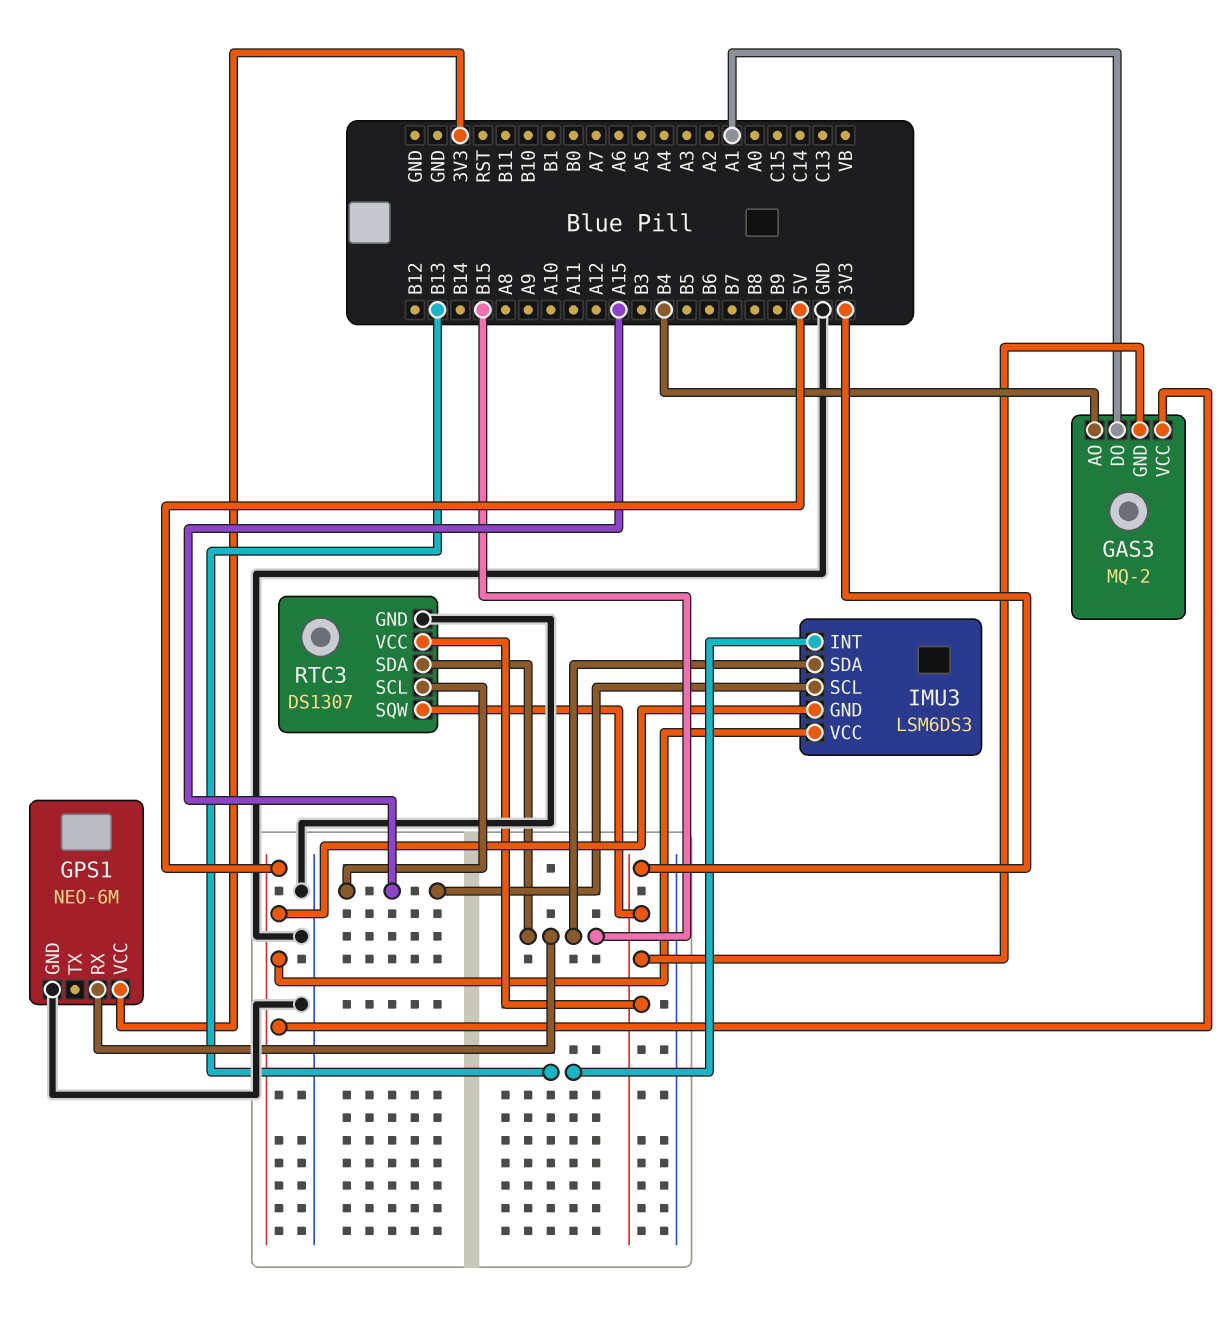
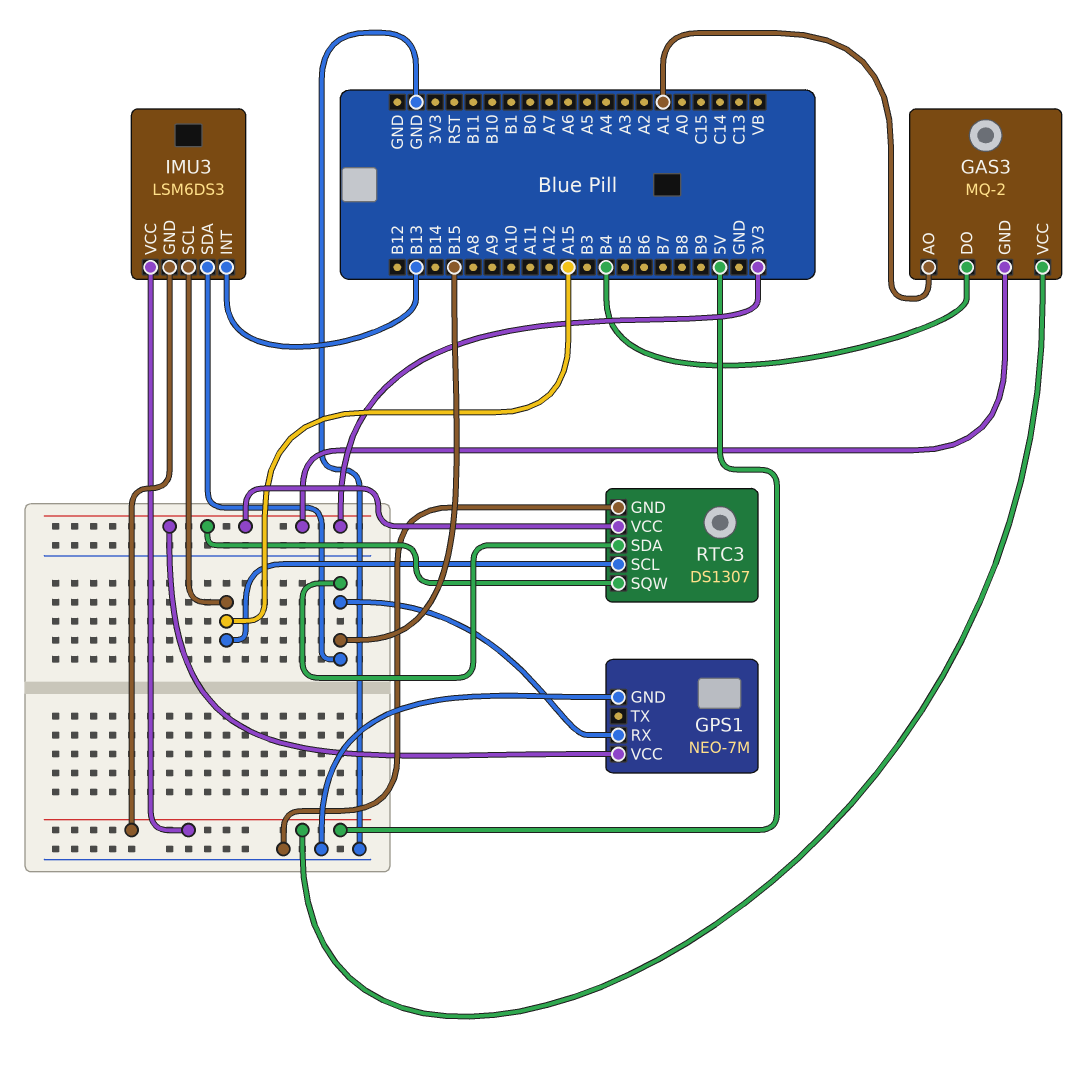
GAS3 pin AO: B4 -> A1
GAS3 pin DO: A1 -> B4
GPS1: NEO-6M -> NEO-7M

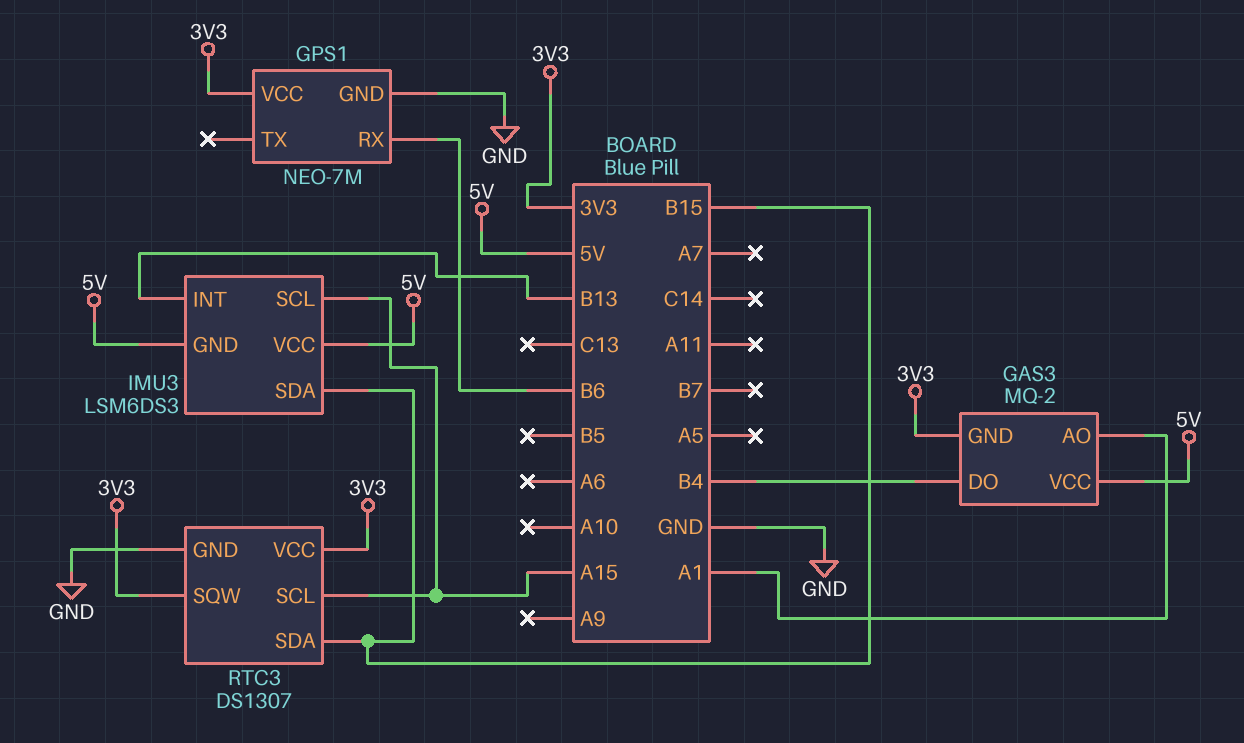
GPS1 pin RX: B15 -> B6

